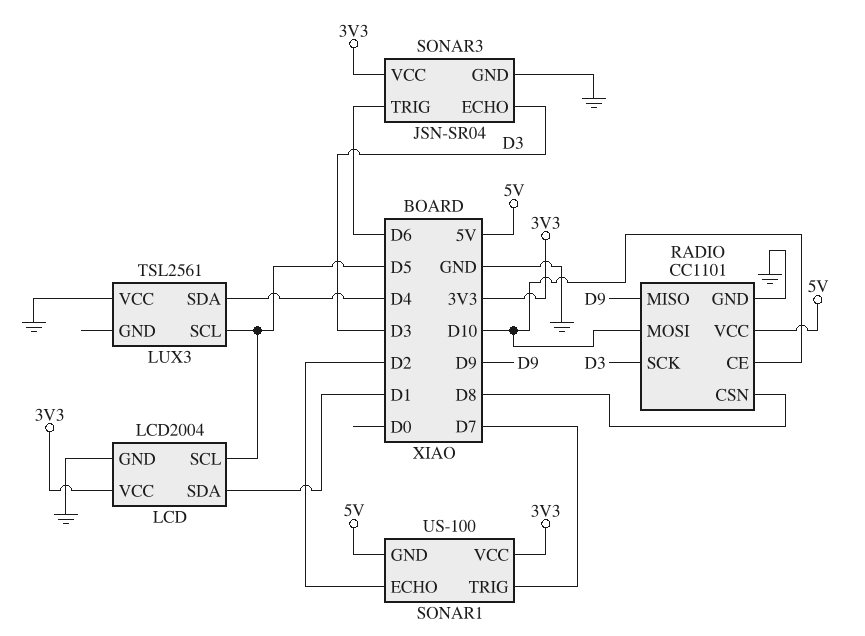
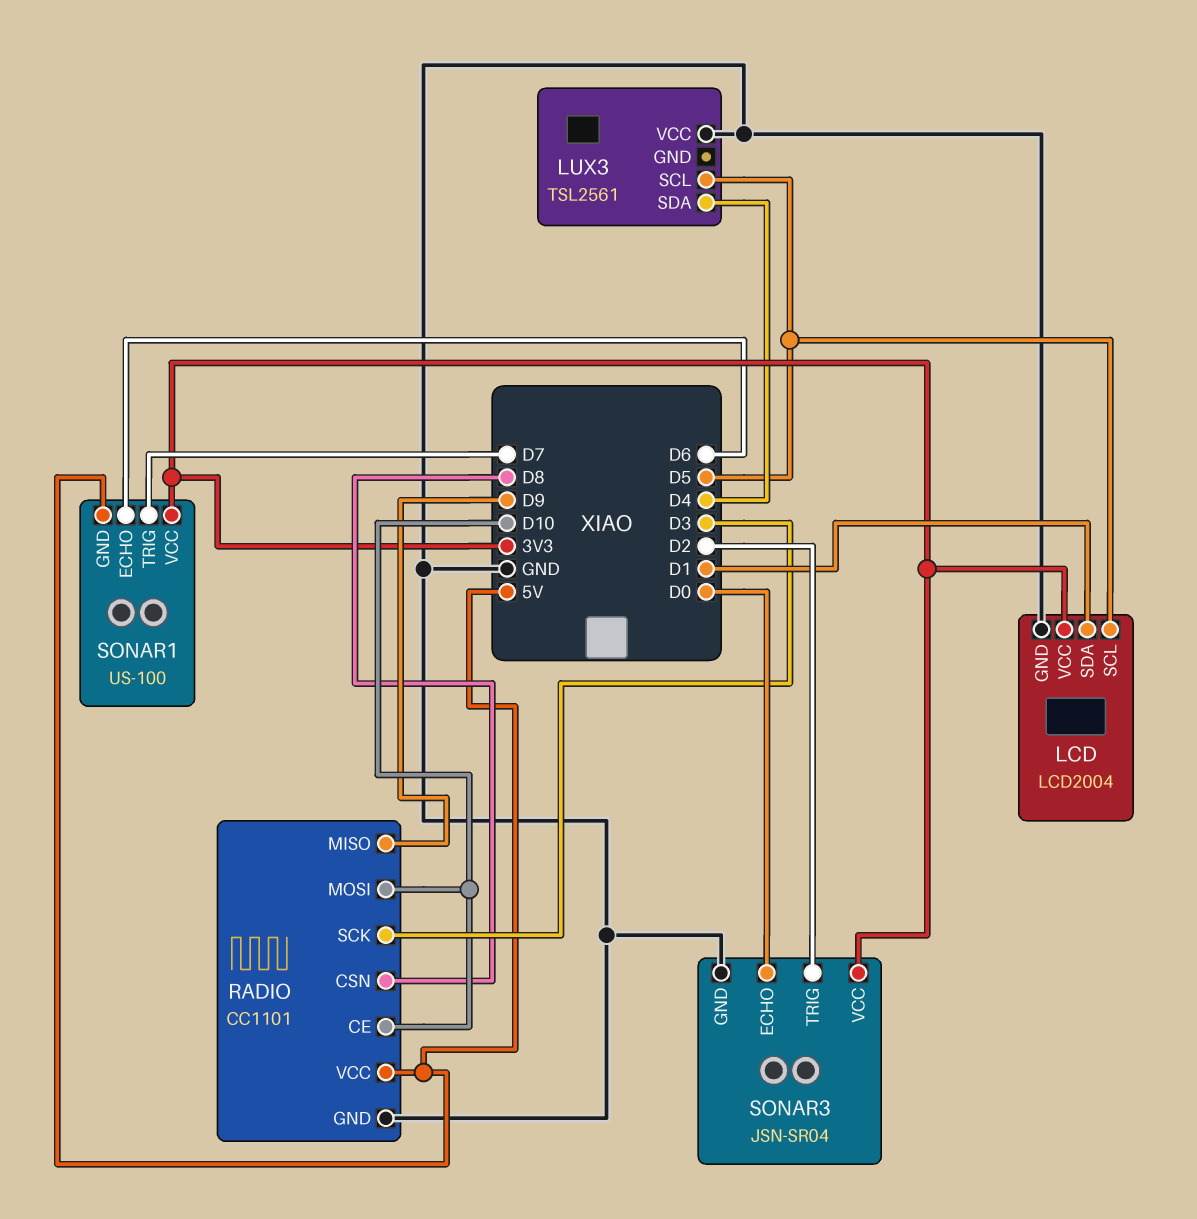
SONAR1 pin ECHO: D2 -> D6
SONAR3 pin ECHO: D3 -> D0
SONAR3 pin TRIG: D6 -> D2

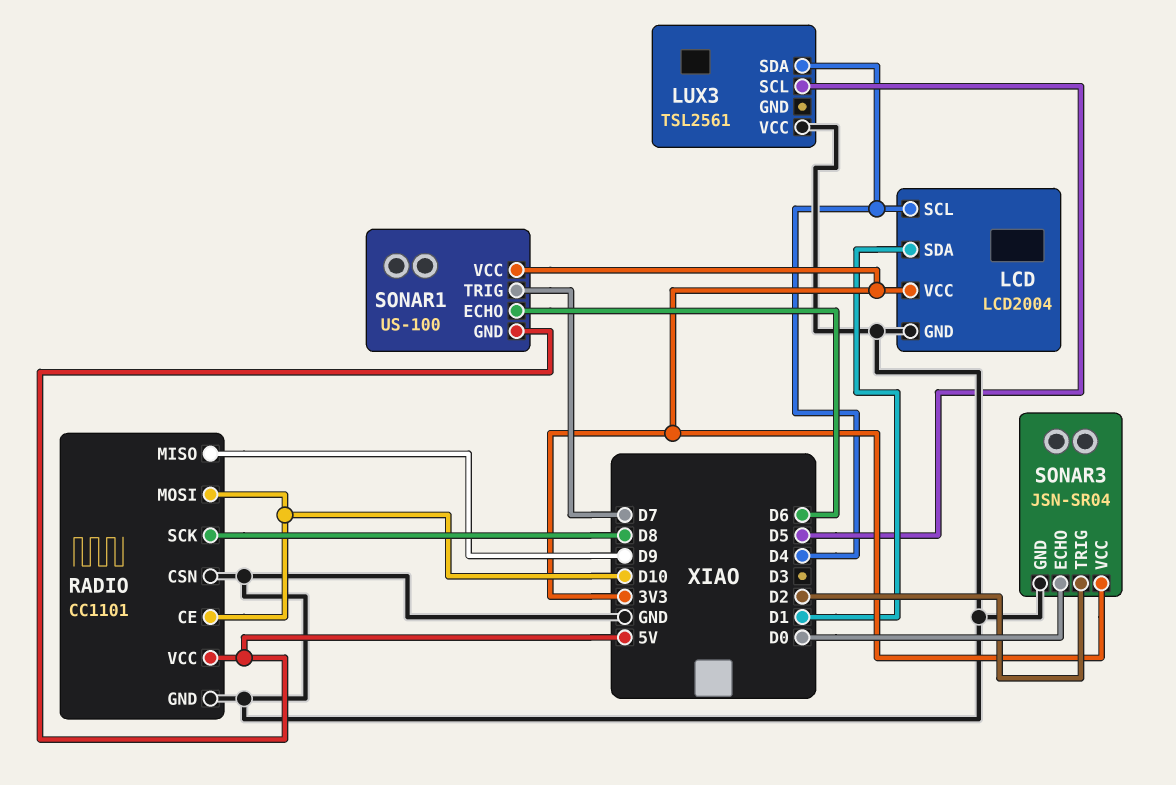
LCD pin SCL: D5 -> D4
RADIO pin CSN: D8 -> GND
RADIO pin SCK: D3 -> D8

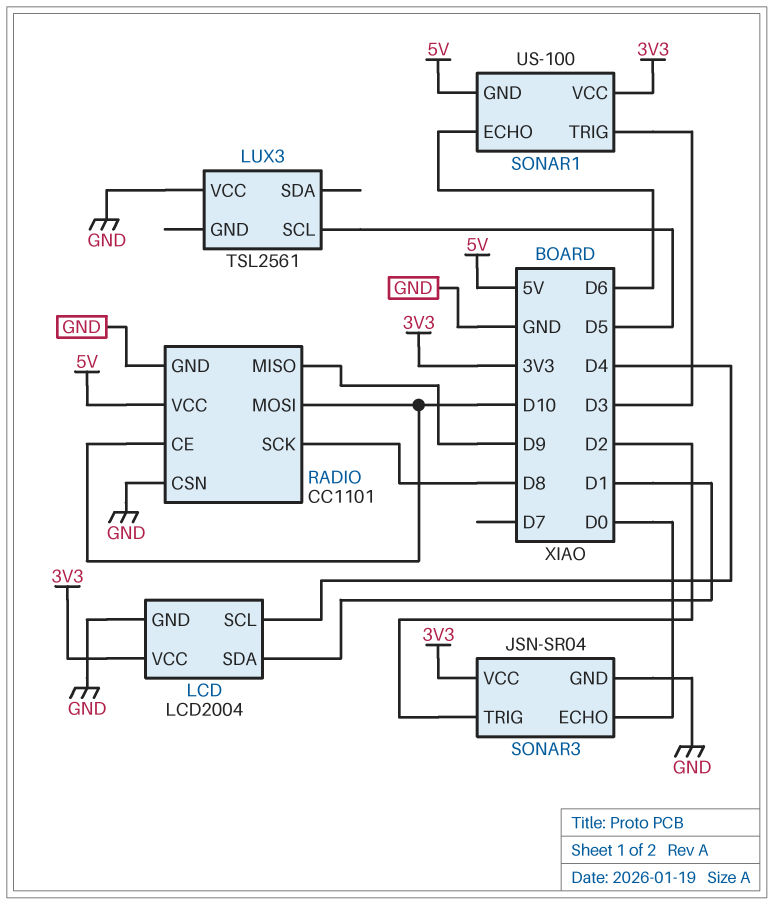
LUX3 pin SDA: D4 -> none
SONAR1 pin TRIG: D7 -> D3

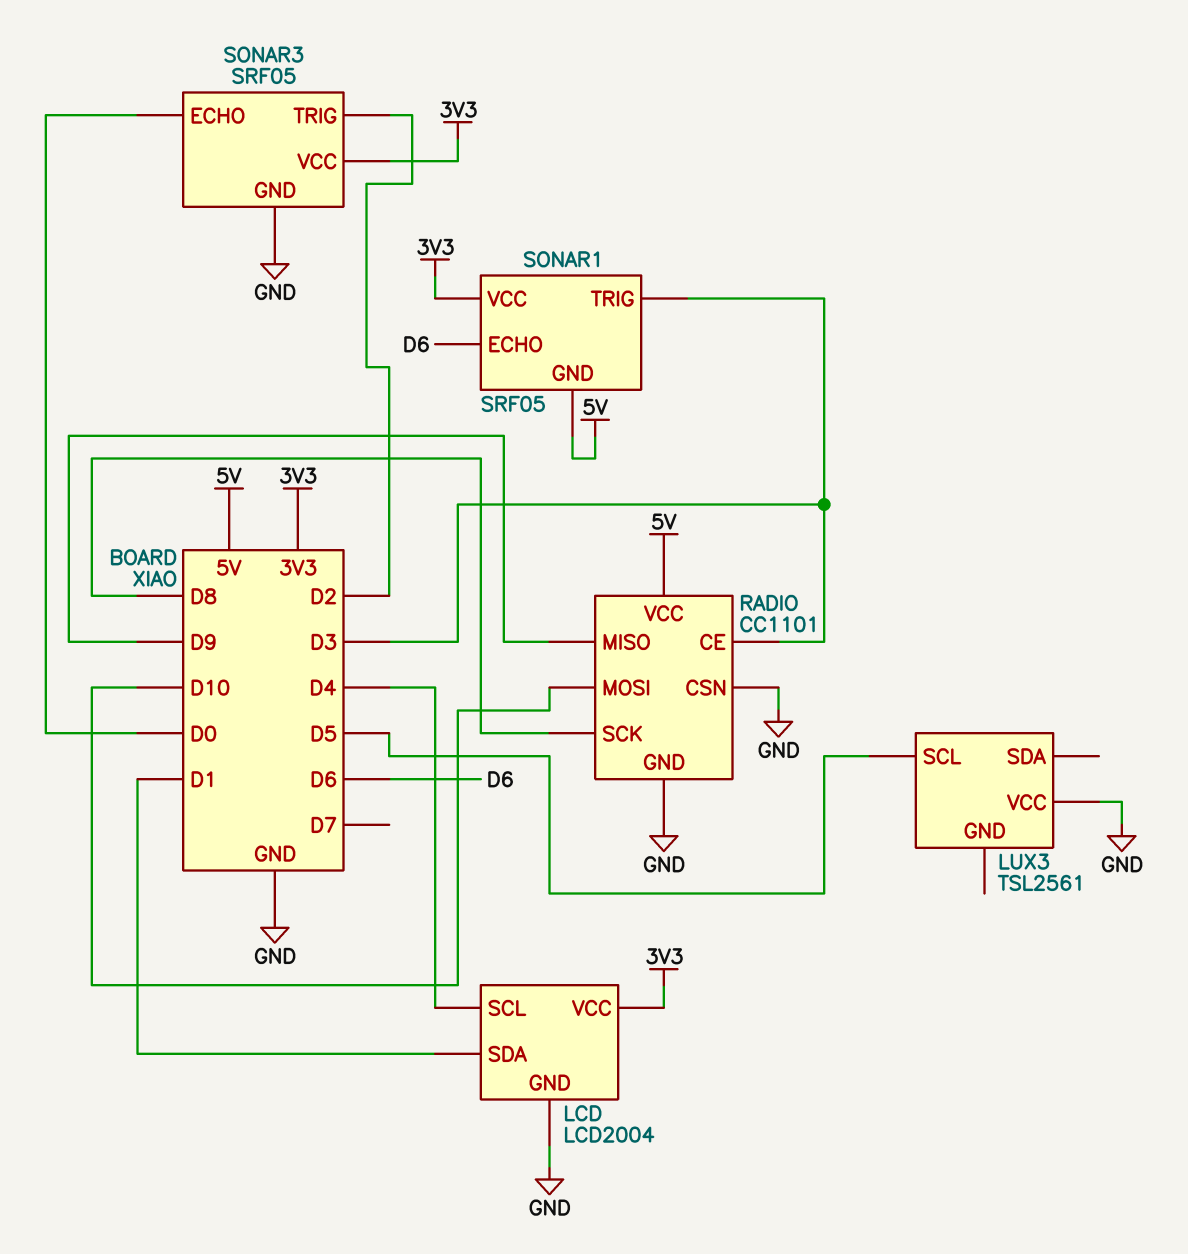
RADIO pin CE: D10 -> D3
SONAR1: US-100 -> SRF05
SONAR3: JSN-SR04 -> SRF05

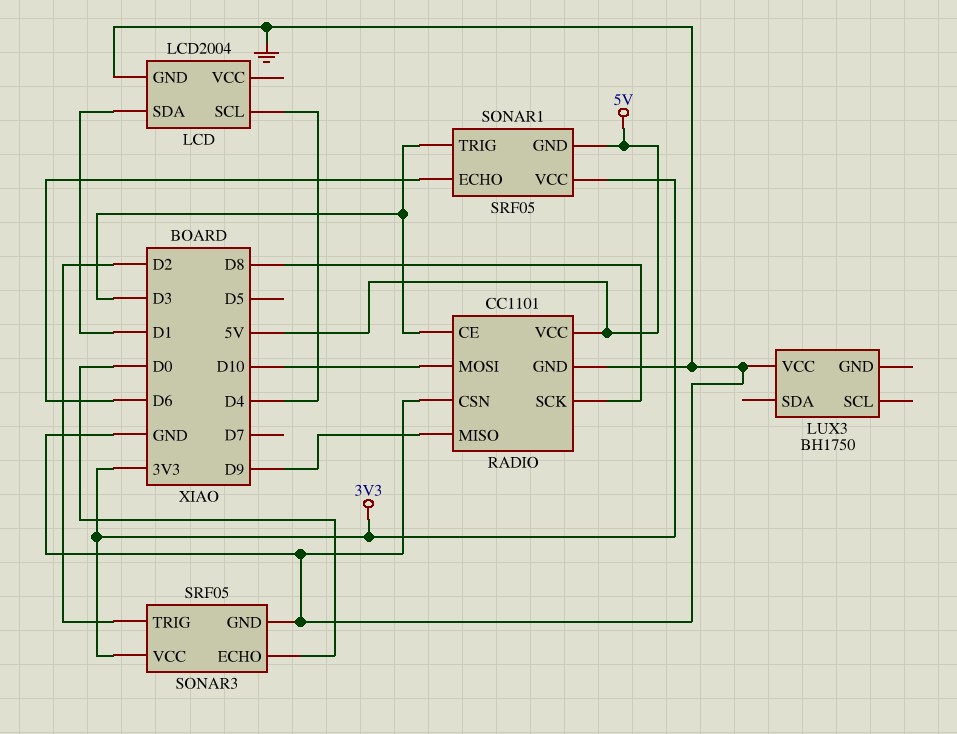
LCD pin VCC: 3V3 -> none
LUX3: TSL2561 -> BH1750
LUX3 pin SCL: D5 -> none

